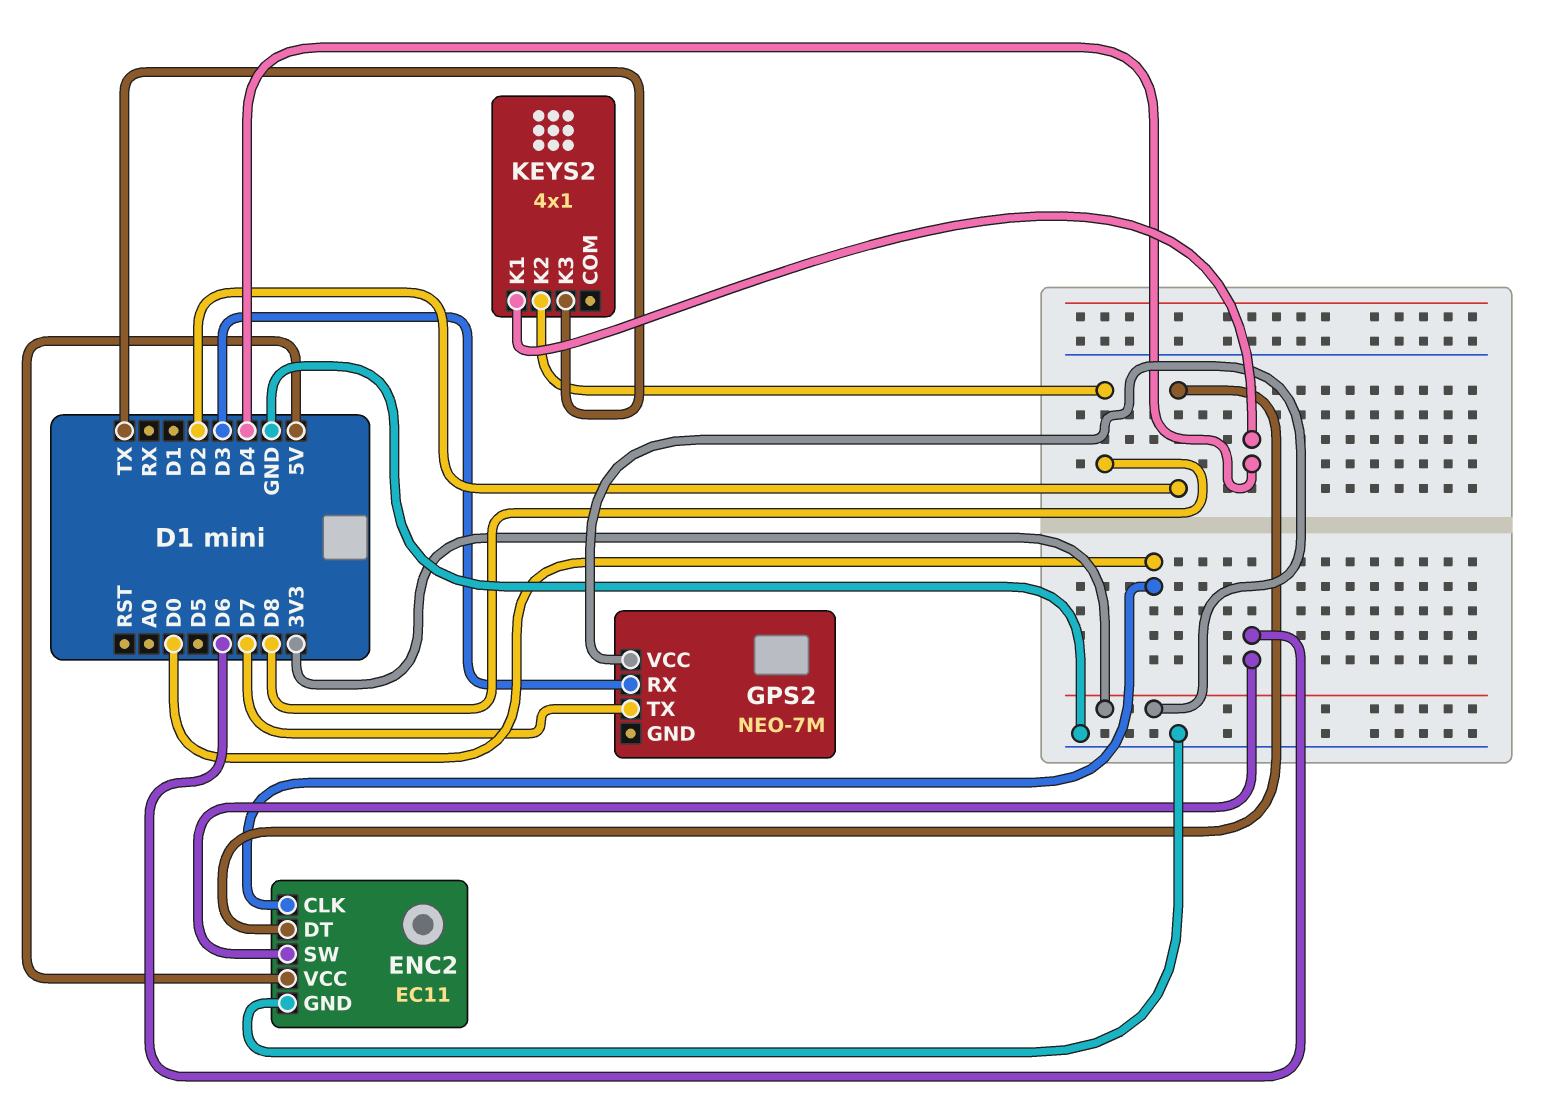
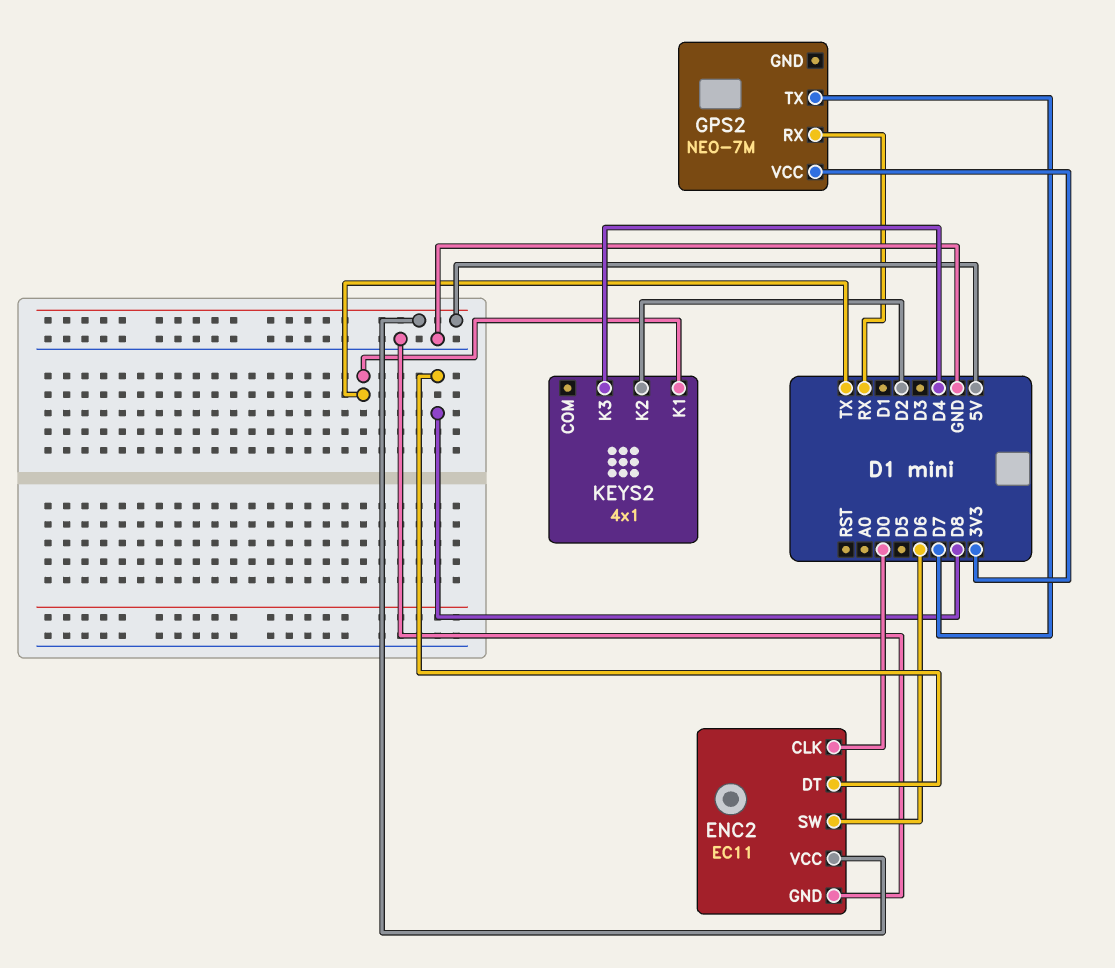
ENC2 pin DT: D2 -> D8
GPS2 pin RX: D3 -> RX
KEYS2 pin K1: D4 -> TX
KEYS2 pin K2: D8 -> D2
KEYS2 pin K3: TX -> D4

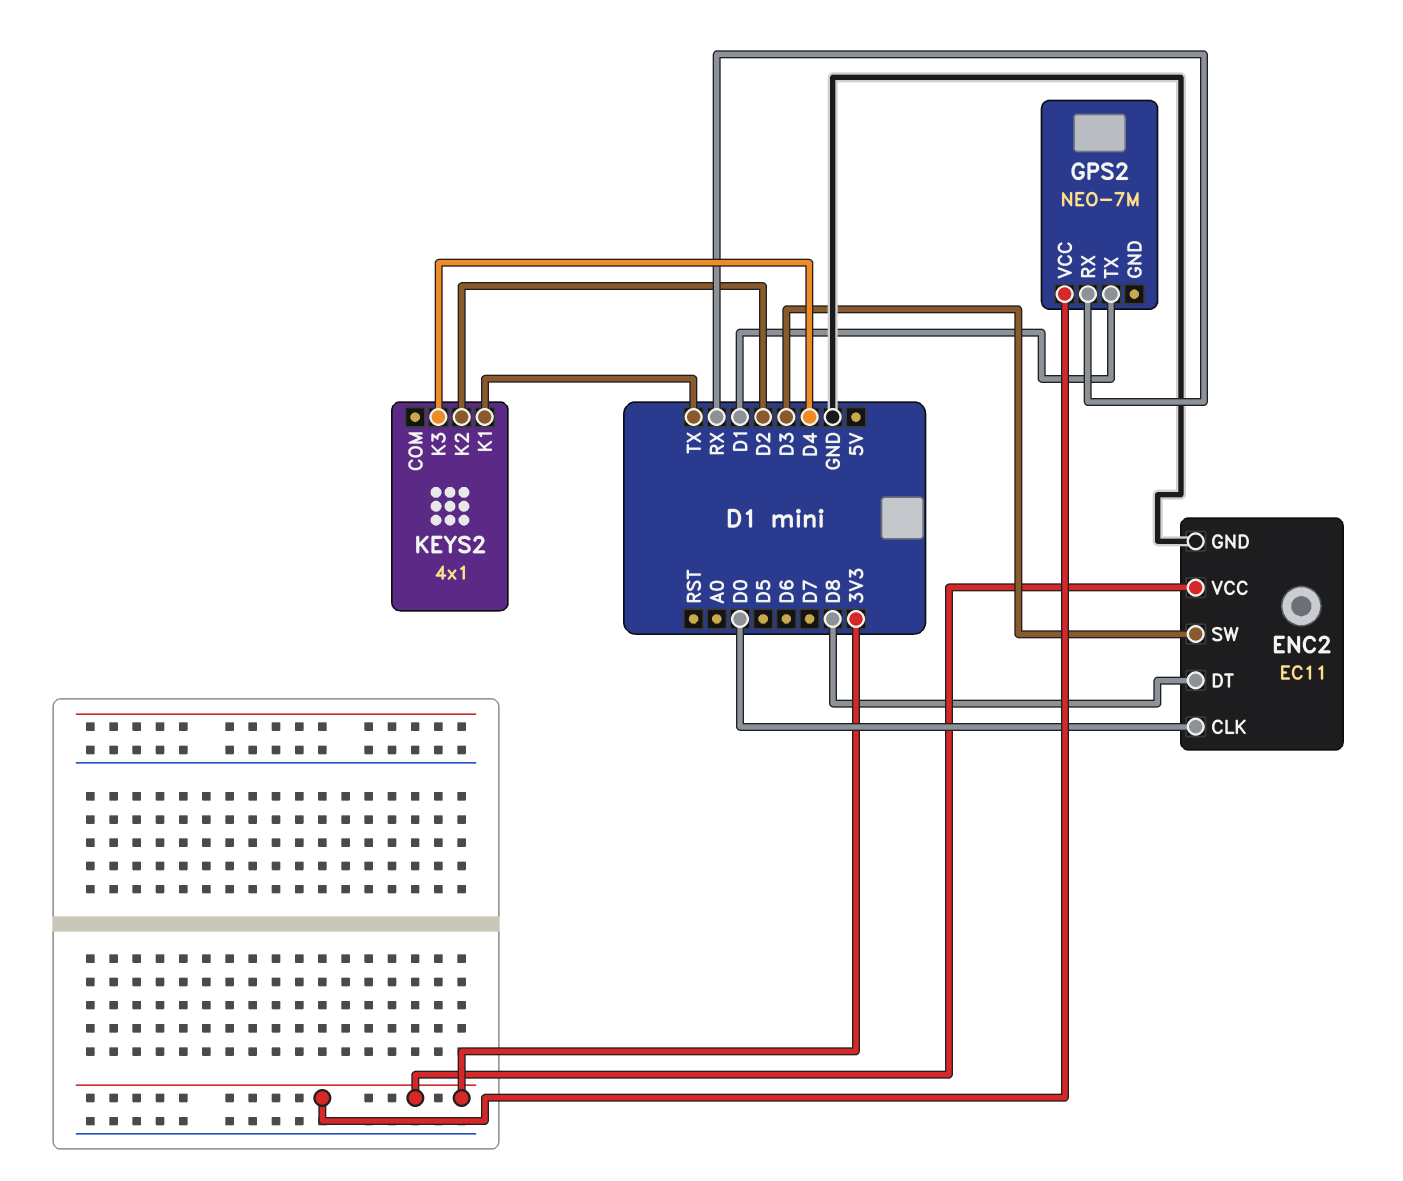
ENC2 pin SW: D6 -> D3
ENC2 pin VCC: 5V -> 3V3
GPS2 pin TX: D7 -> D1

